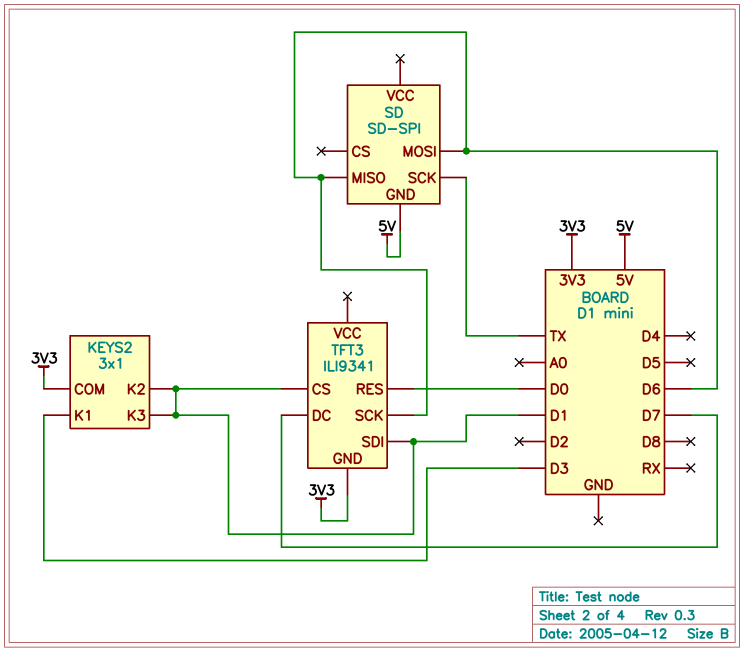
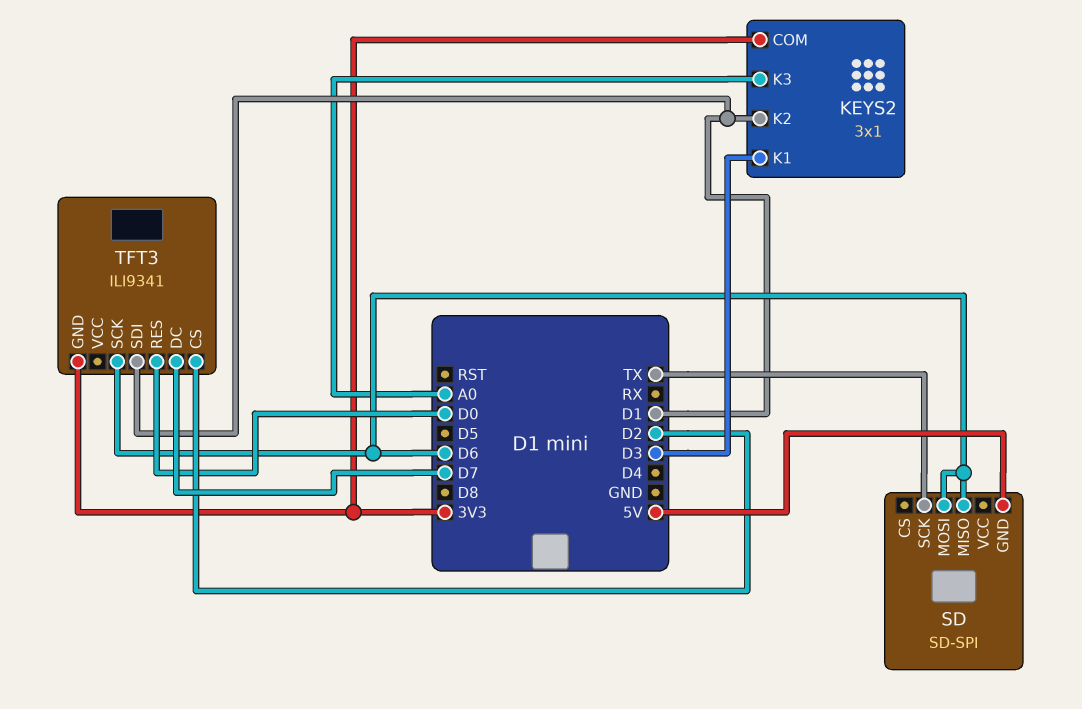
KEYS2 pin K3: D1 -> A0
TFT3 pin CS: D1 -> D2

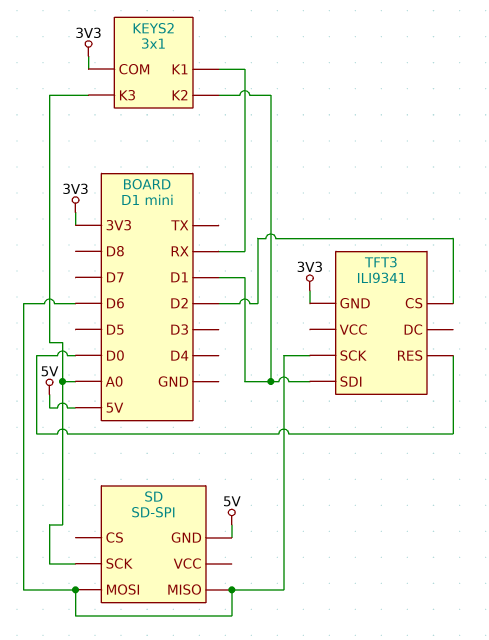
KEYS2 pin K1: D3 -> RX
SD pin SCK: TX -> A0
TFT3 pin DC: D7 -> none

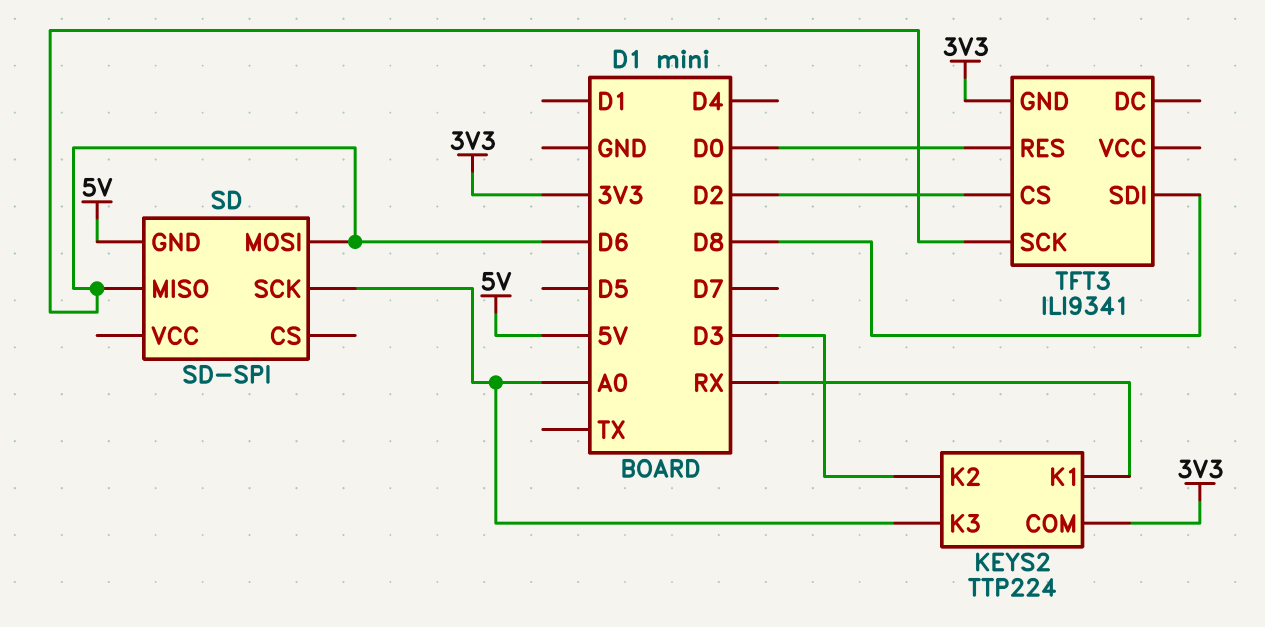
KEYS2: 3x1 -> TTP224
KEYS2 pin K2: D1 -> D3
TFT3 pin SDI: D1 -> D8

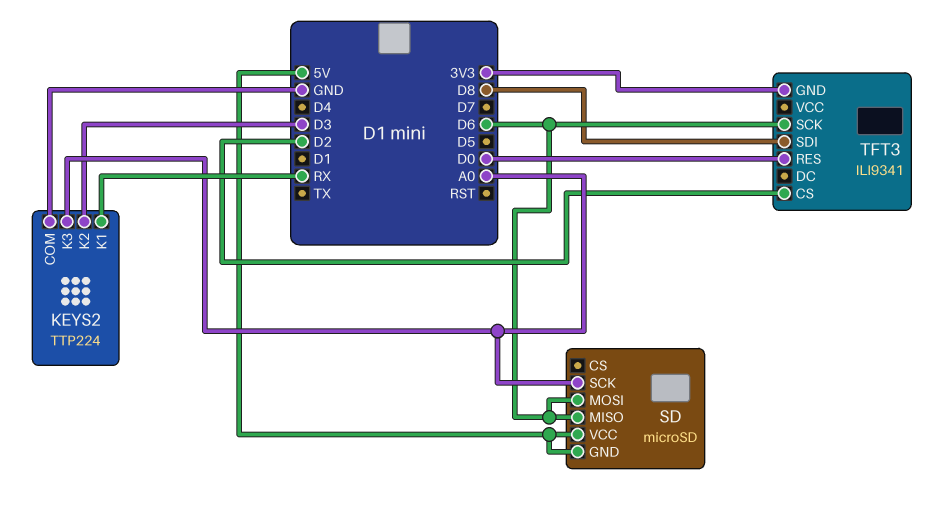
KEYS2 pin COM: 3V3 -> GND
SD: SD-SPI -> microSD
SD pin VCC: none -> 5V

